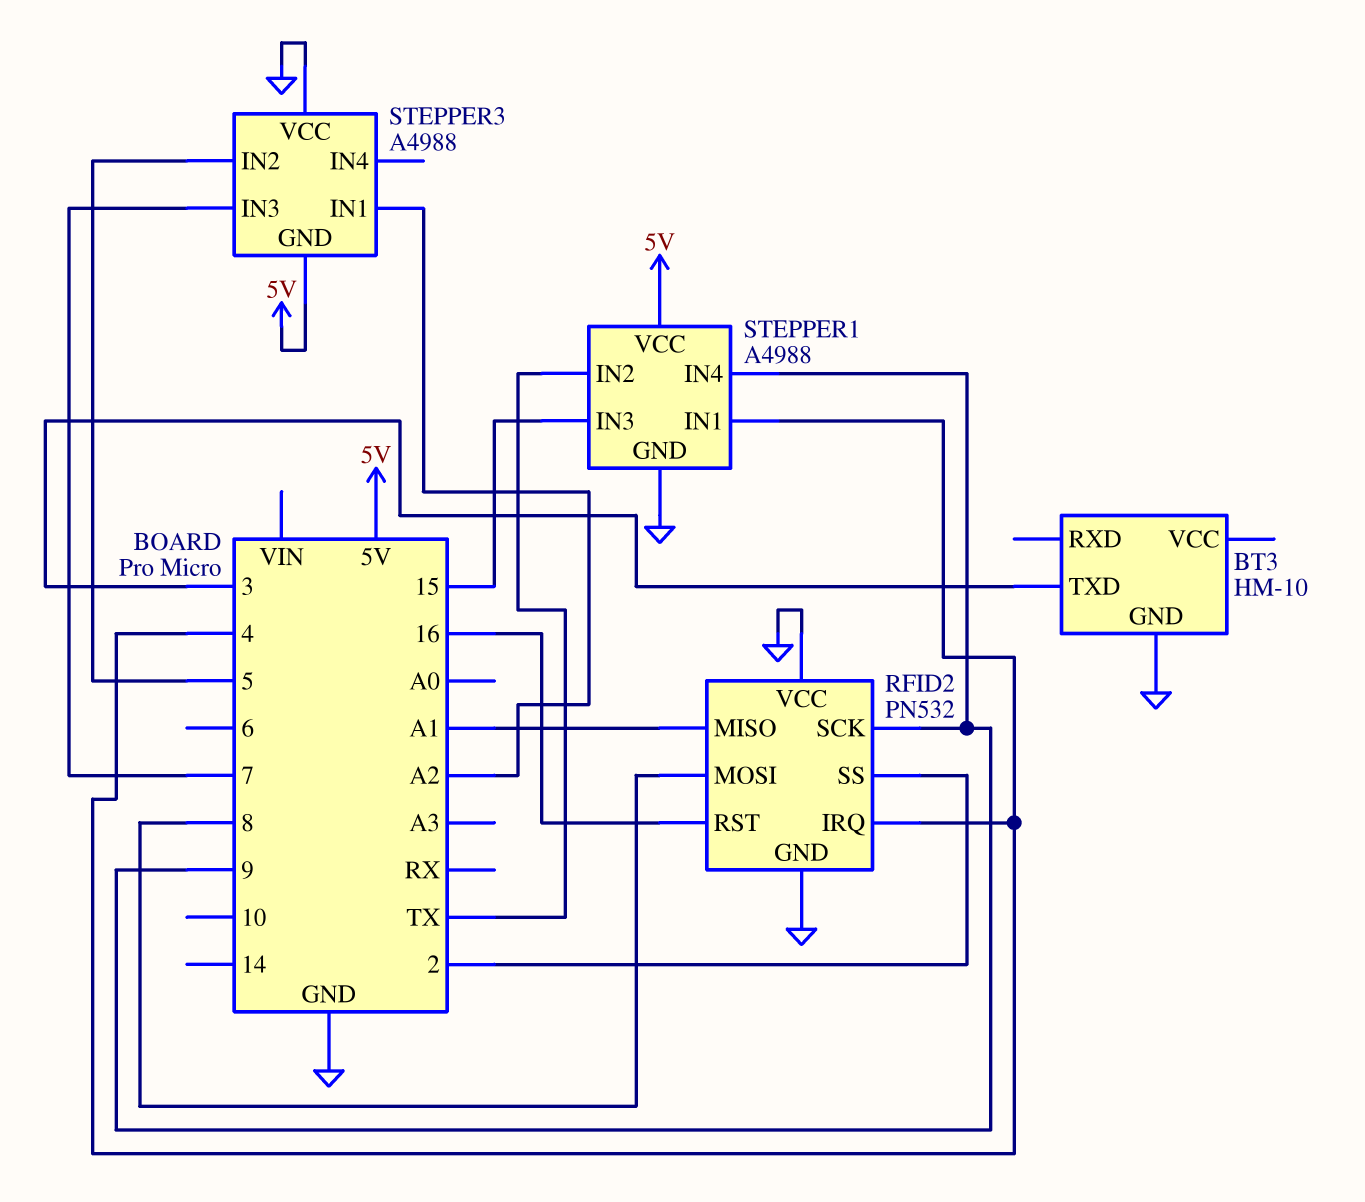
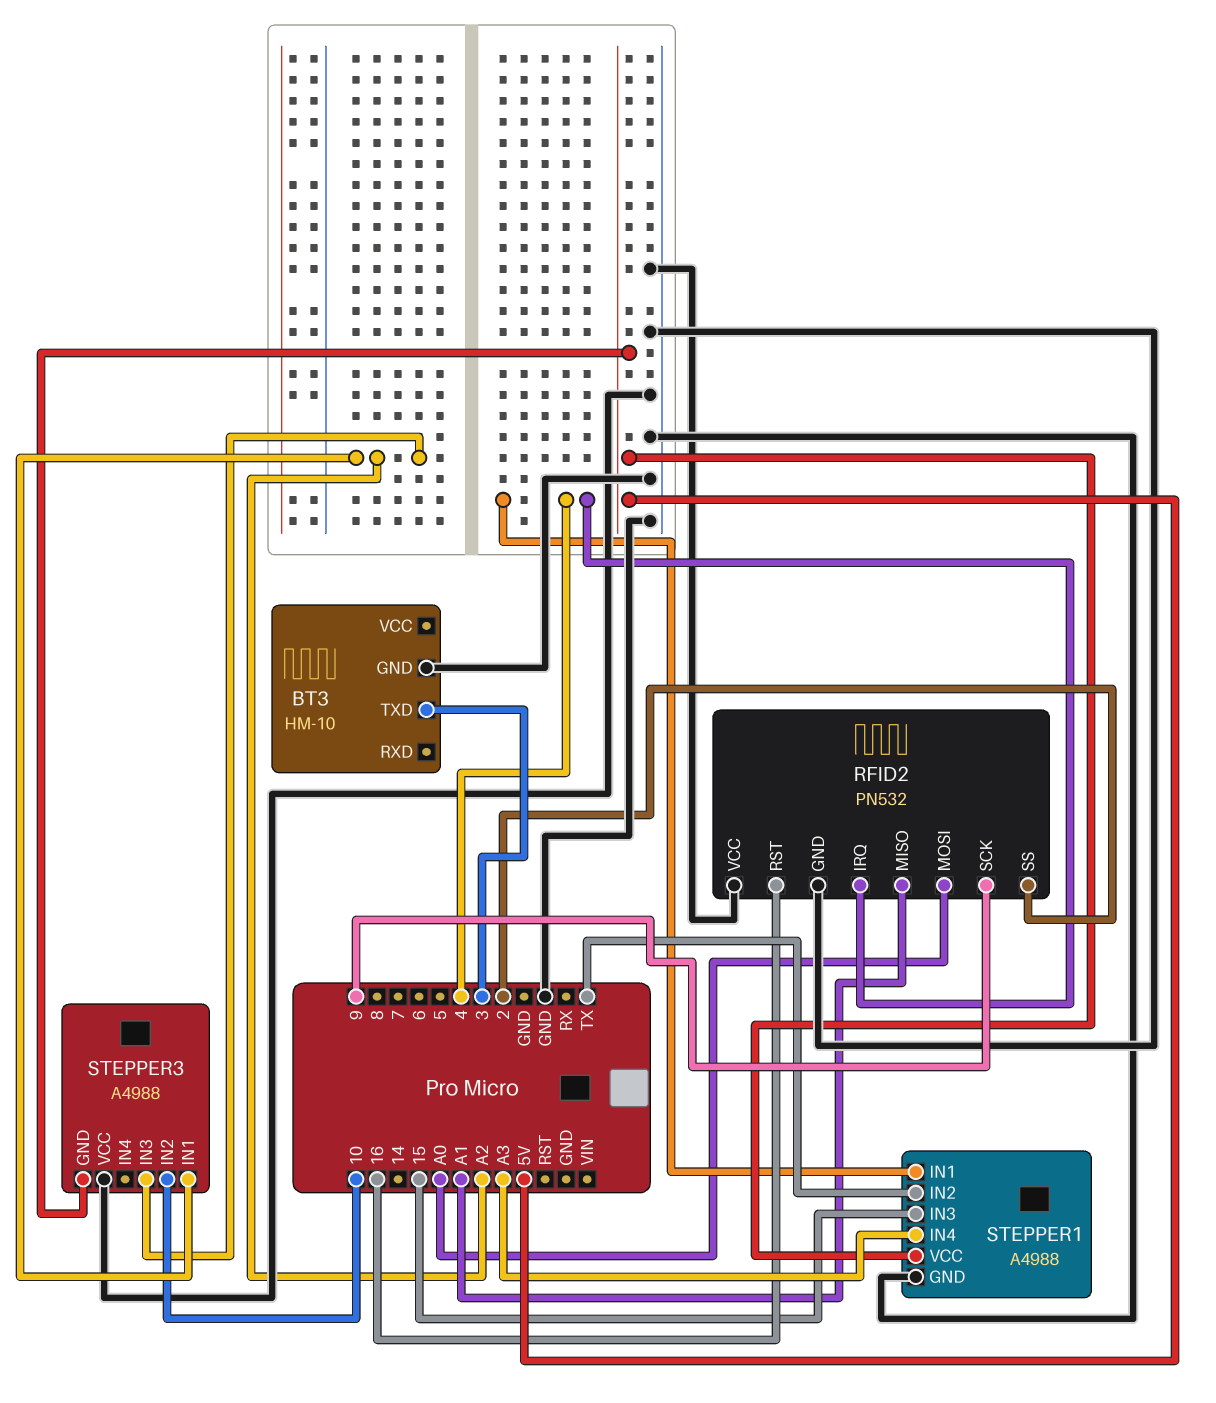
RFID2 pin MOSI: 8 -> A0
STEPPER1 pin IN4: 9 -> A3
STEPPER3 pin IN2: 5 -> 10
STEPPER3 pin IN3: 7 -> A2

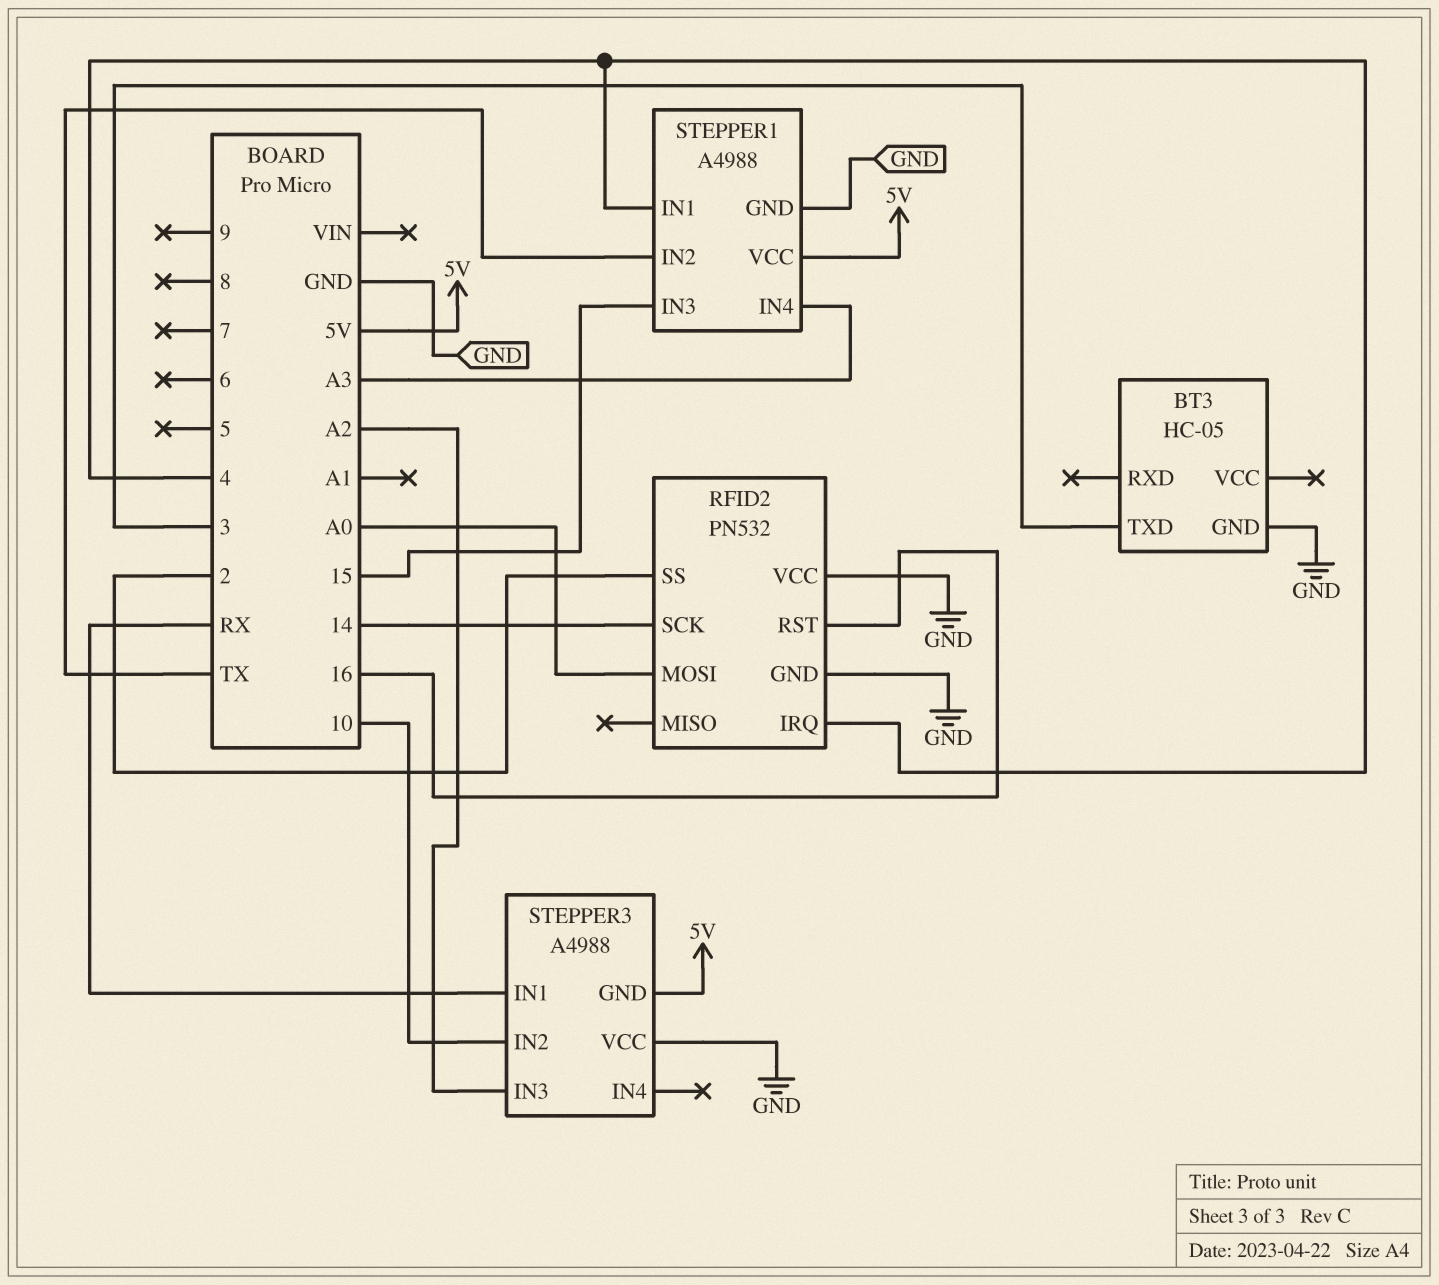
BT3: HM-10 -> HC-05
RFID2 pin MISO: A1 -> none
RFID2 pin SCK: 9 -> 14
STEPPER3 pin IN1: A2 -> RX

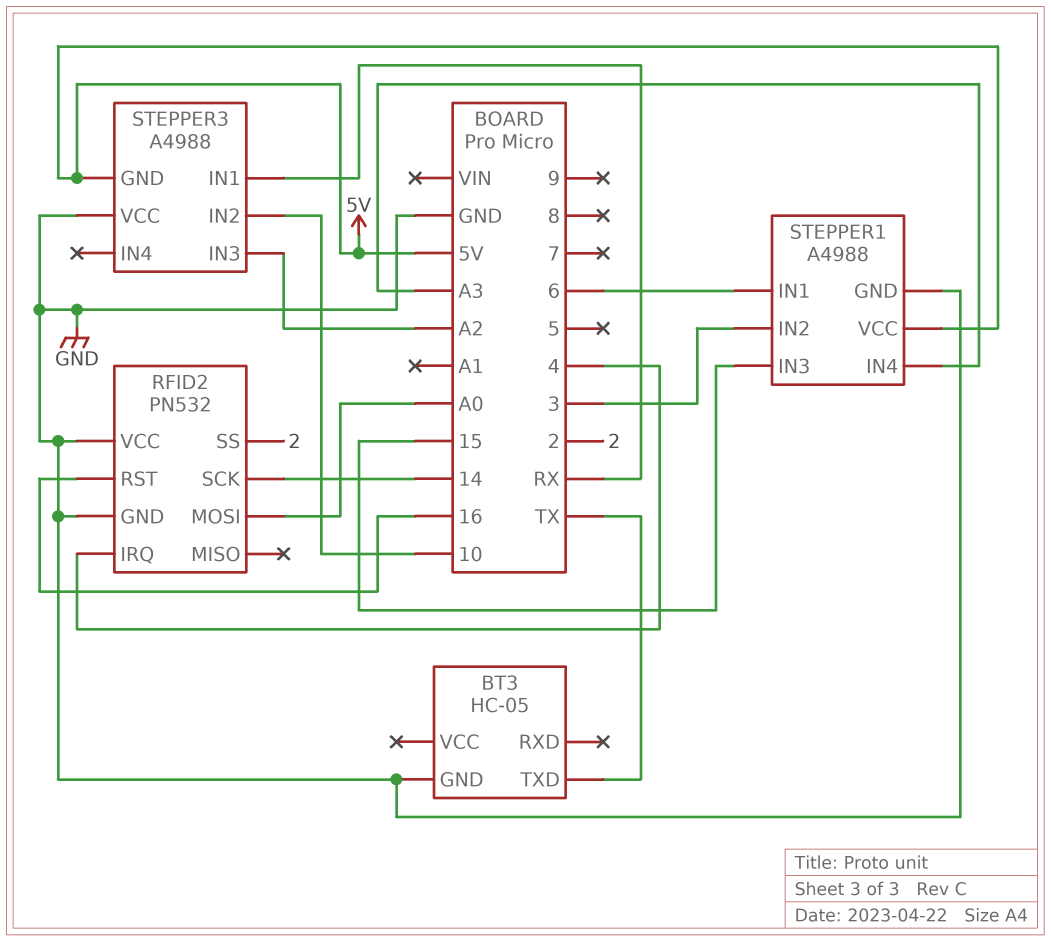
BT3 pin TXD: 3 -> TX
STEPPER1 pin IN1: 4 -> 6
STEPPER1 pin IN2: TX -> 3

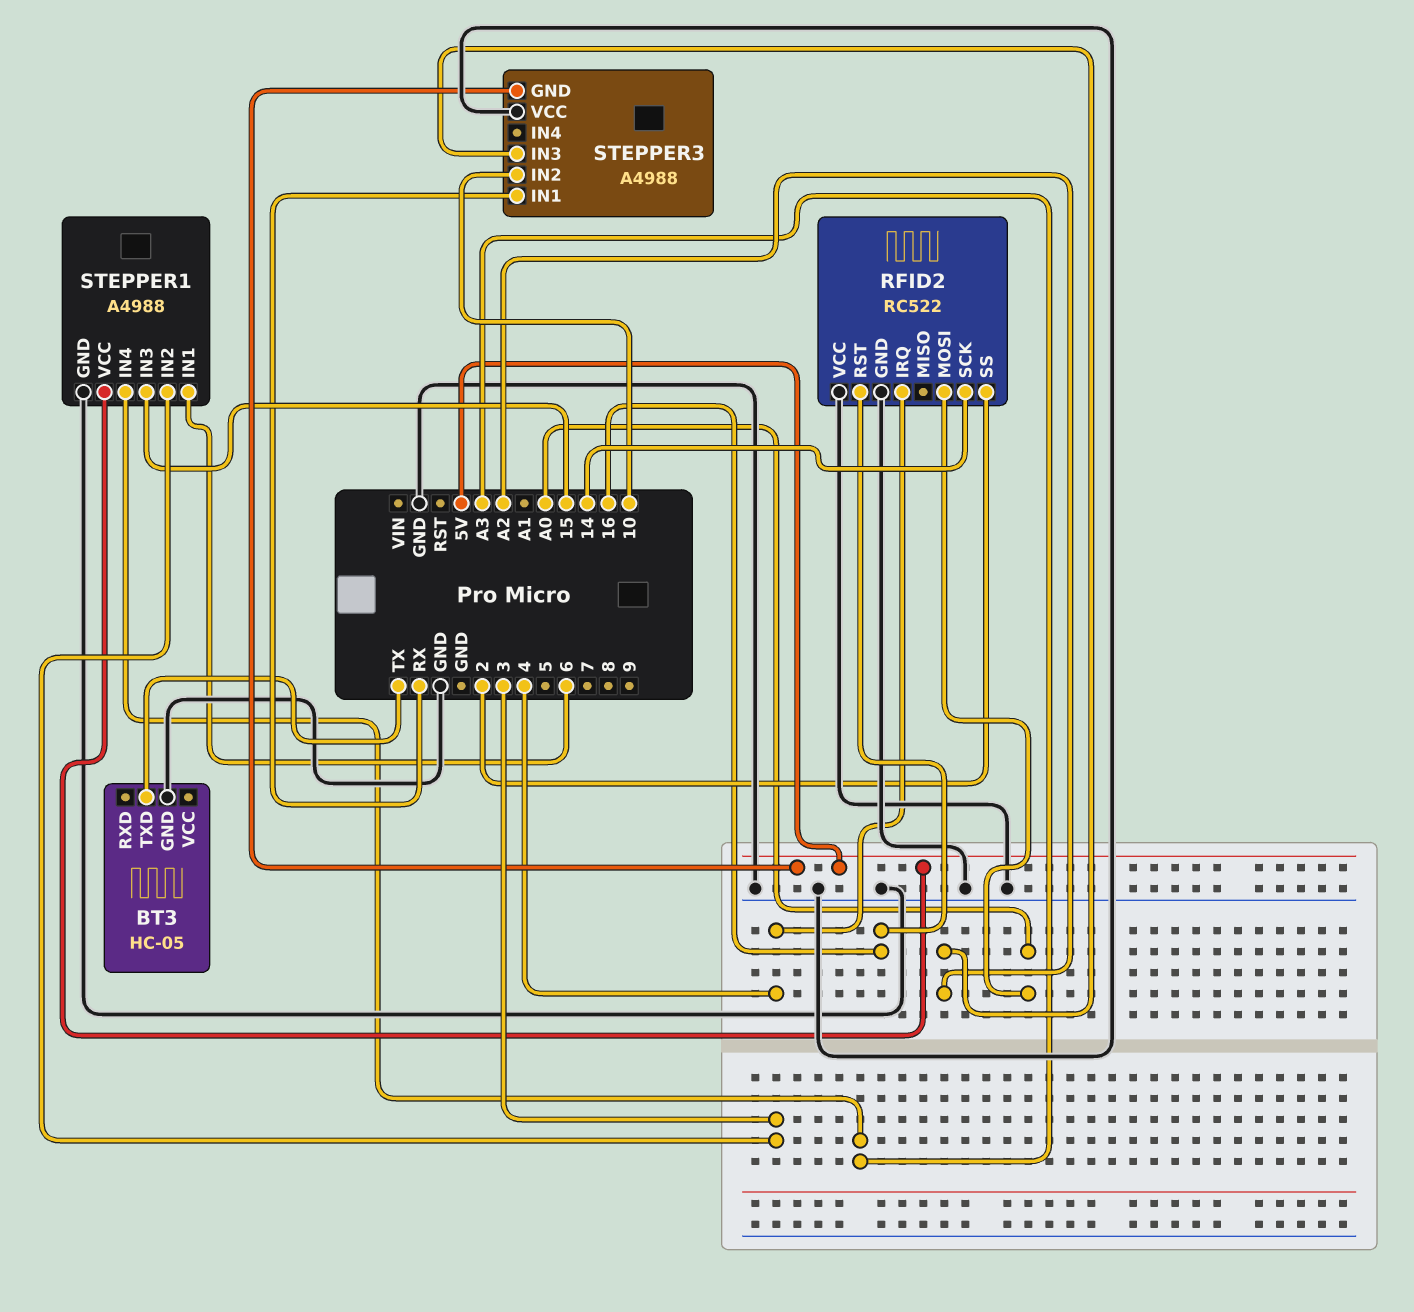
RFID2: PN532 -> RC522

